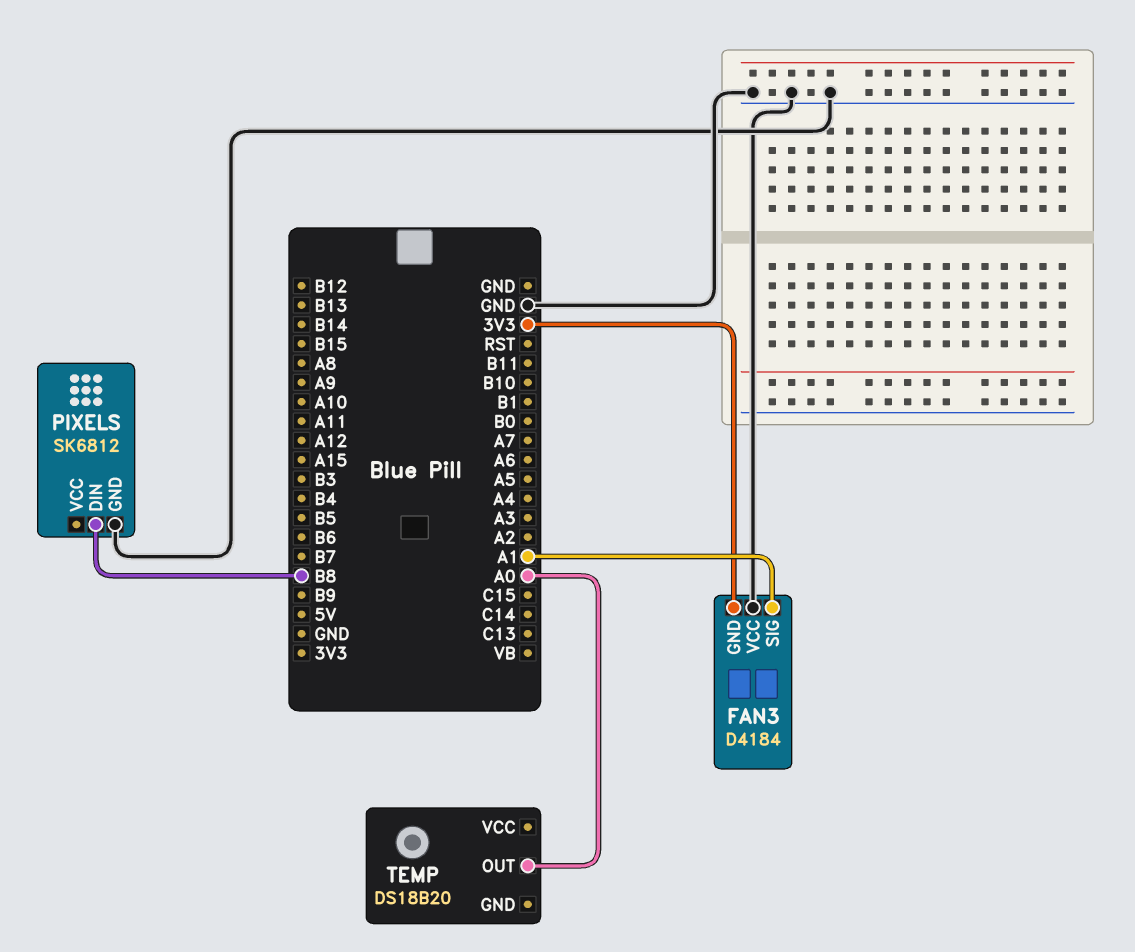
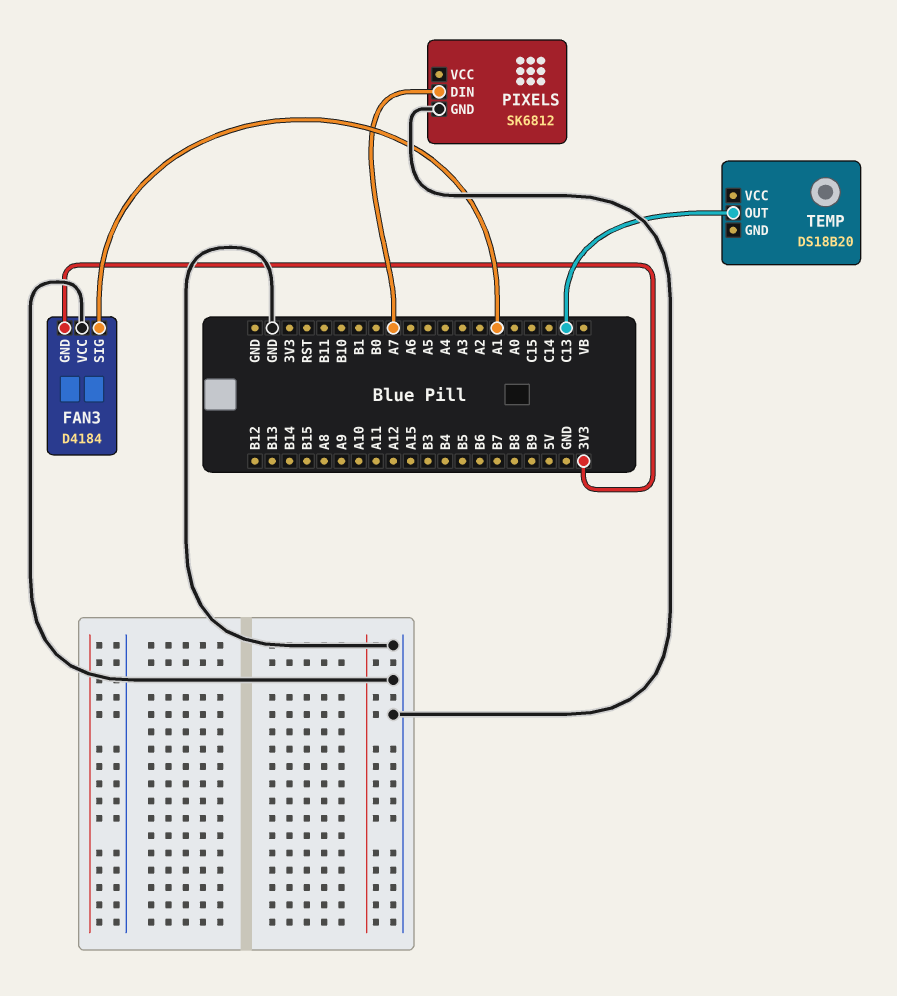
PIXELS pin DIN: B8 -> A7
TEMP pin OUT: A0 -> C13

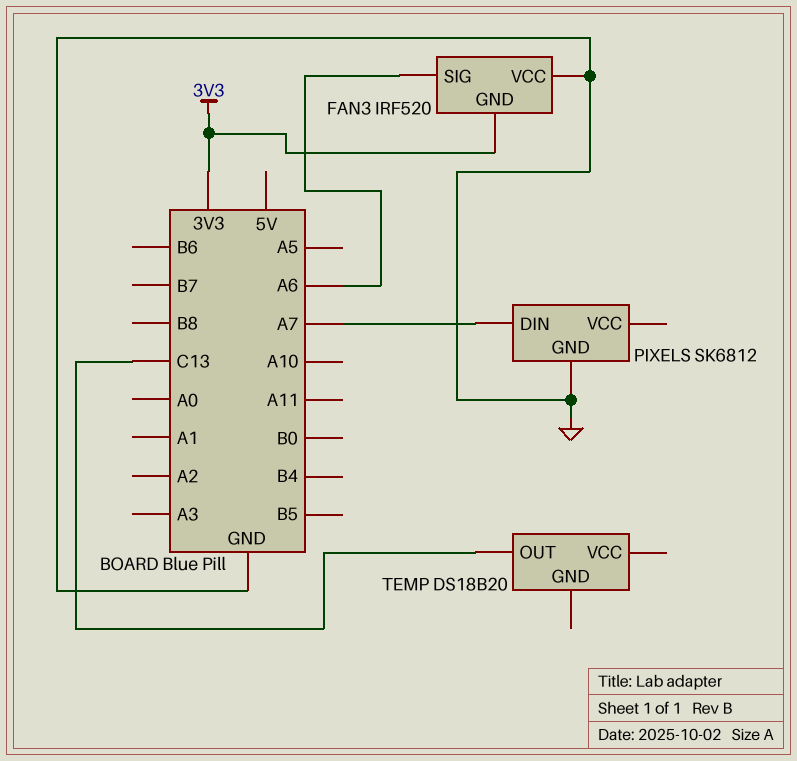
FAN3: D4184 -> IRF520
FAN3 pin SIG: A1 -> A6

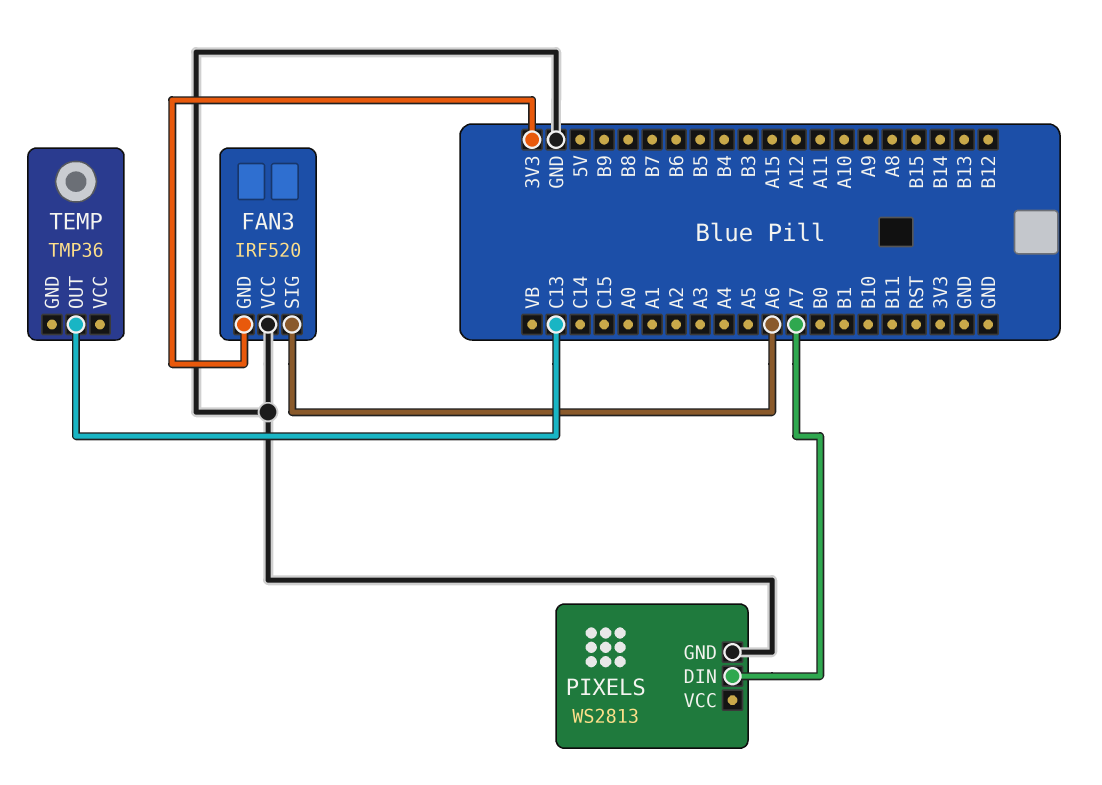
PIXELS: SK6812 -> WS2813
TEMP: DS18B20 -> TMP36

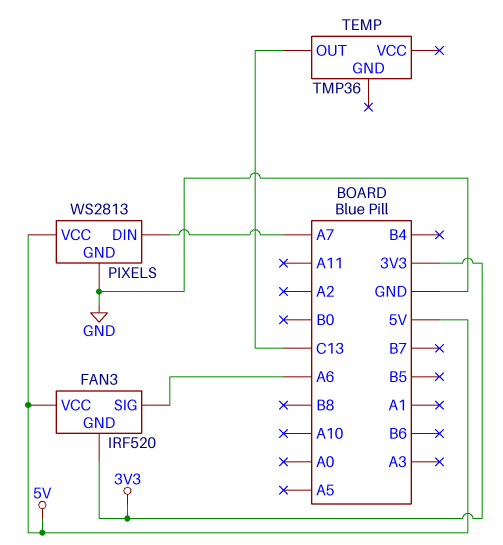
FAN3 pin VCC: GND -> 5V
PIXELS pin VCC: none -> 5V

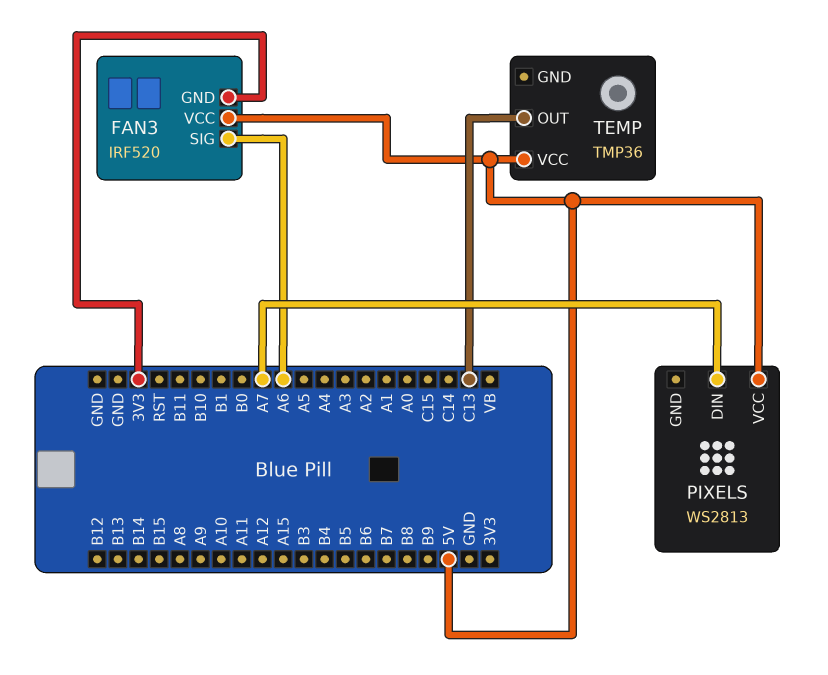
PIXELS pin GND: GND -> none
TEMP pin VCC: none -> 5V

